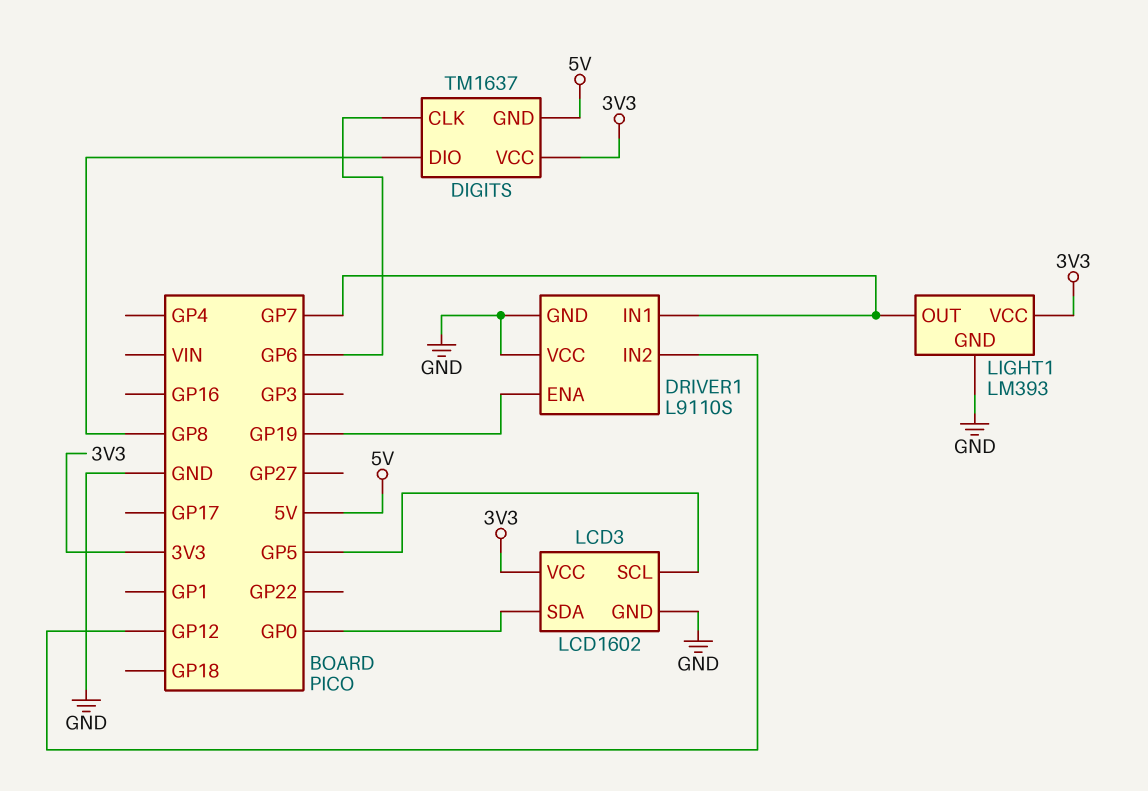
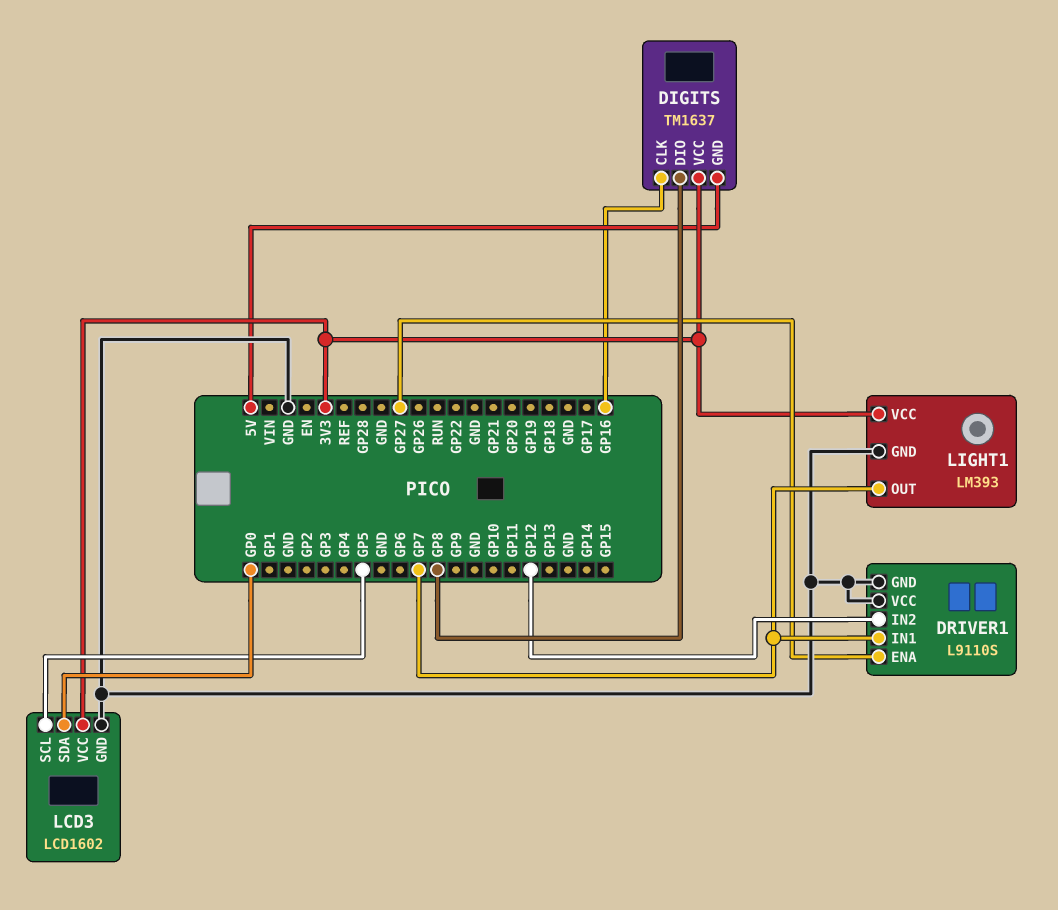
DIGITS pin CLK: GP6 -> GP16
DRIVER1 pin ENA: GP19 -> GP27

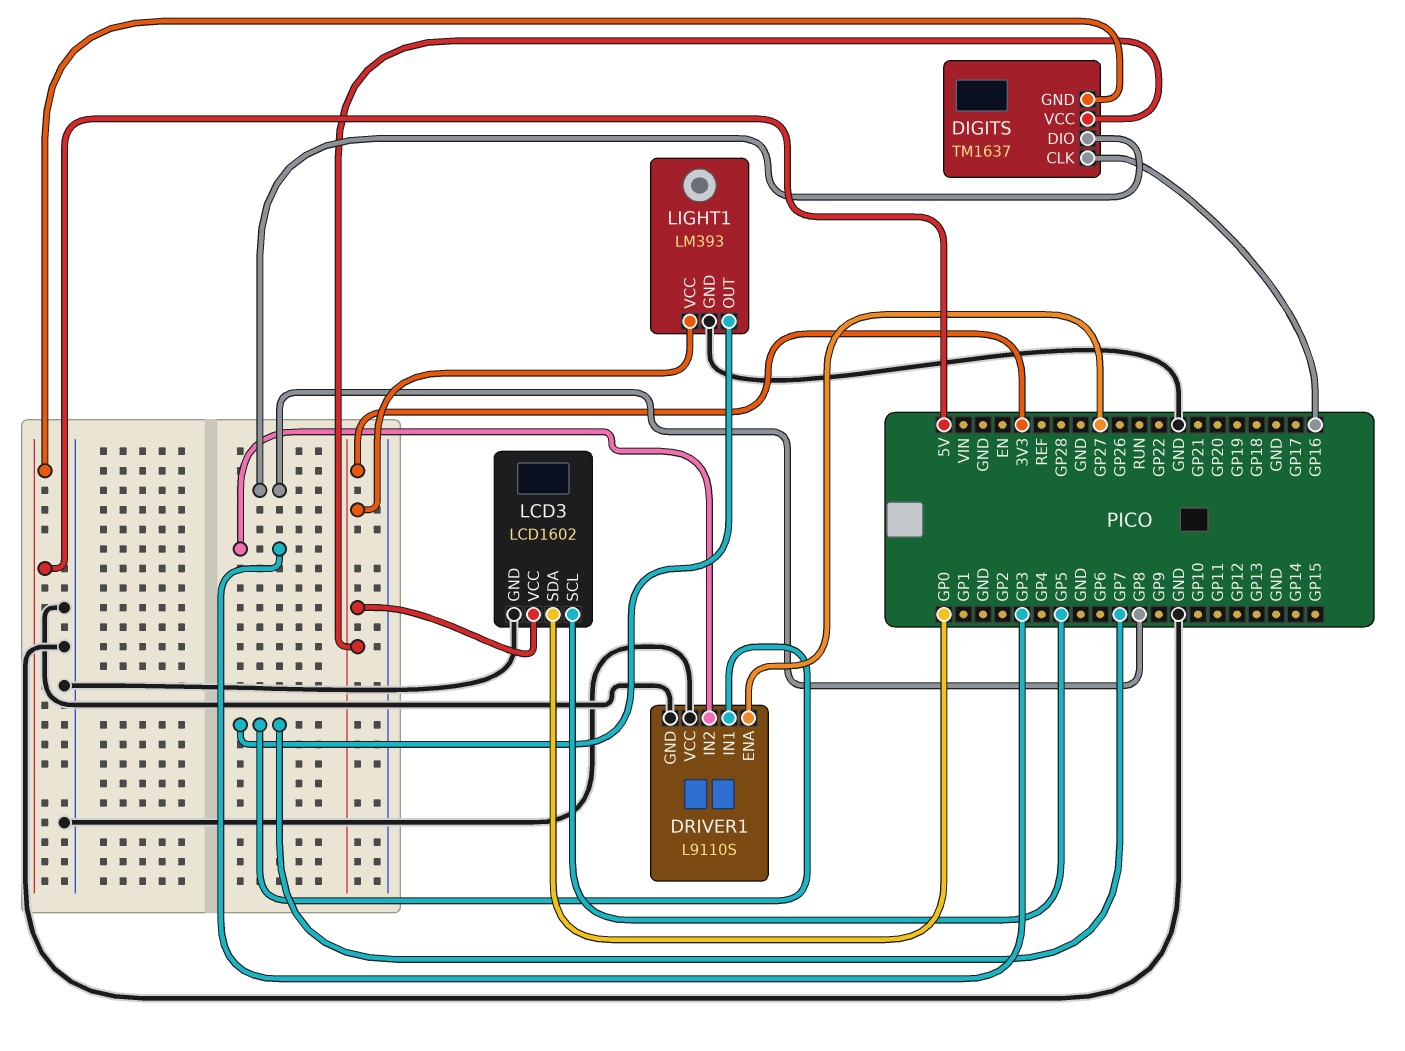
DRIVER1 pin IN2: GP12 -> GP3

